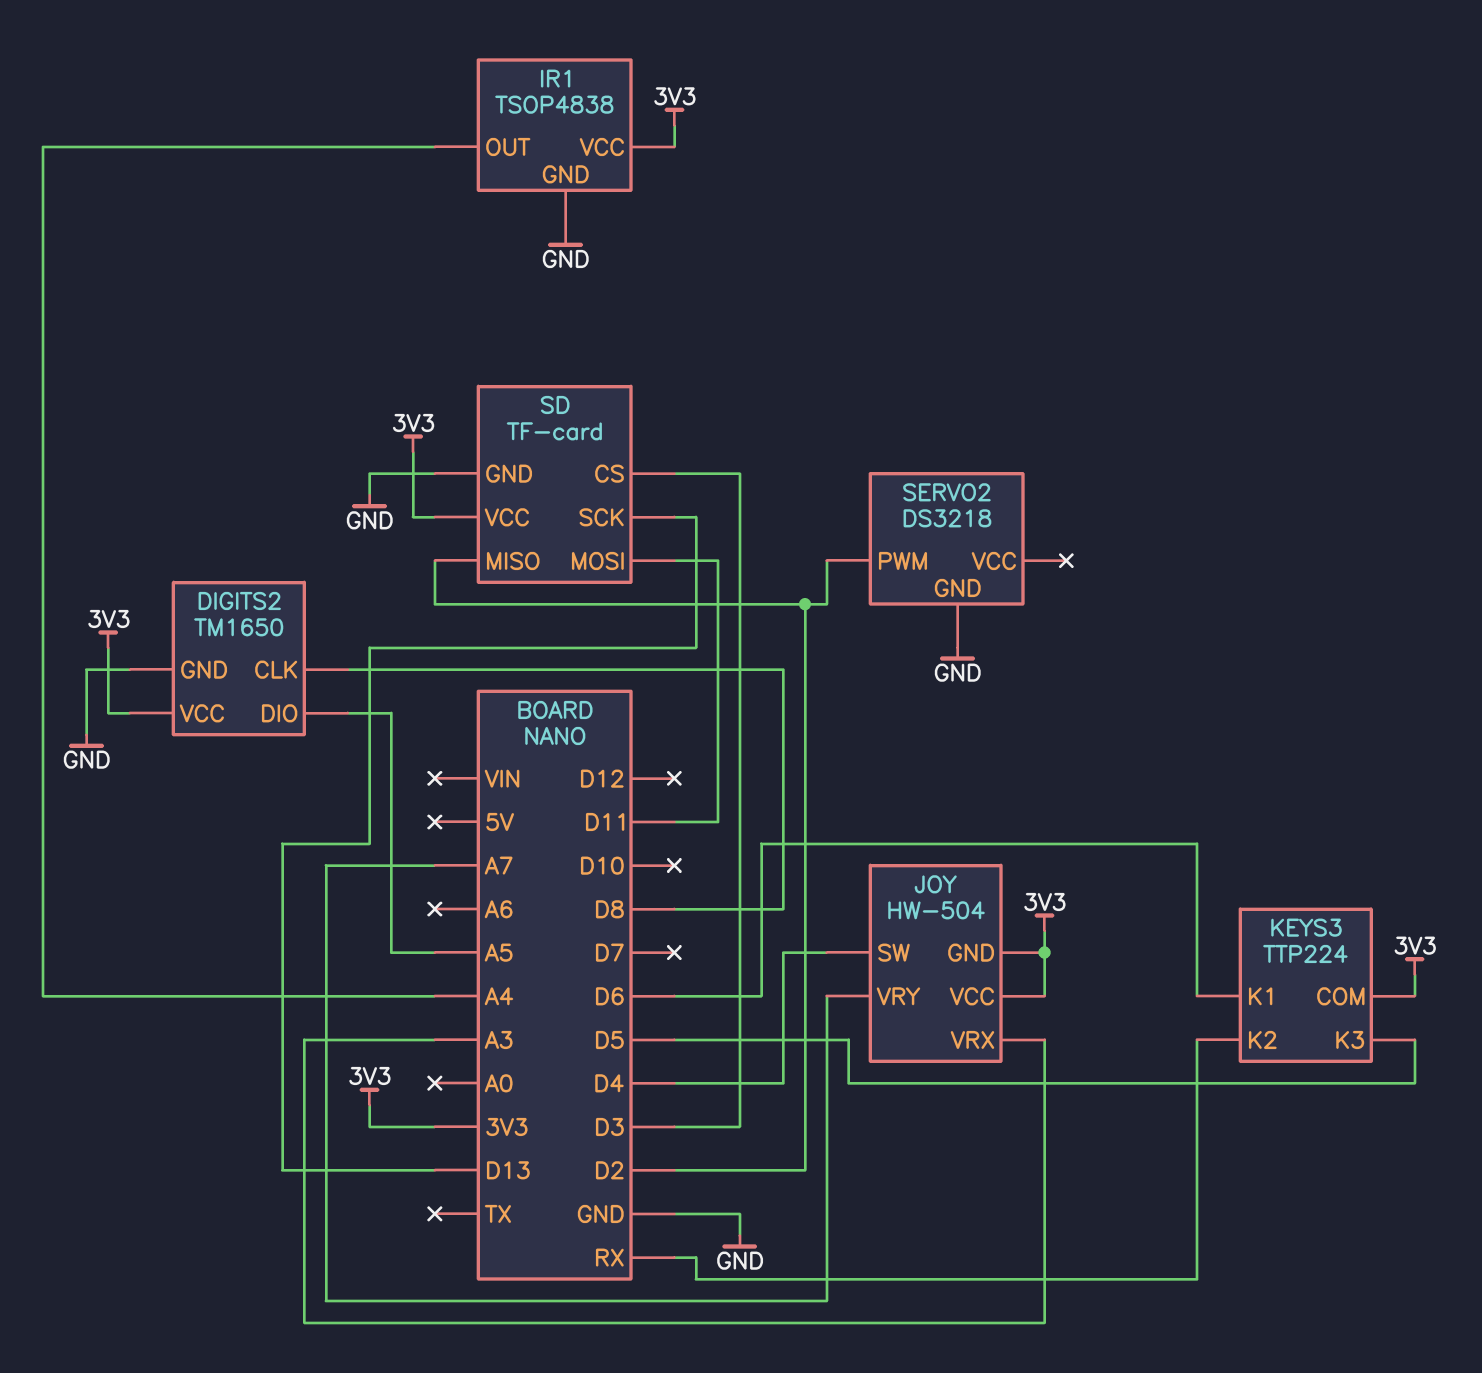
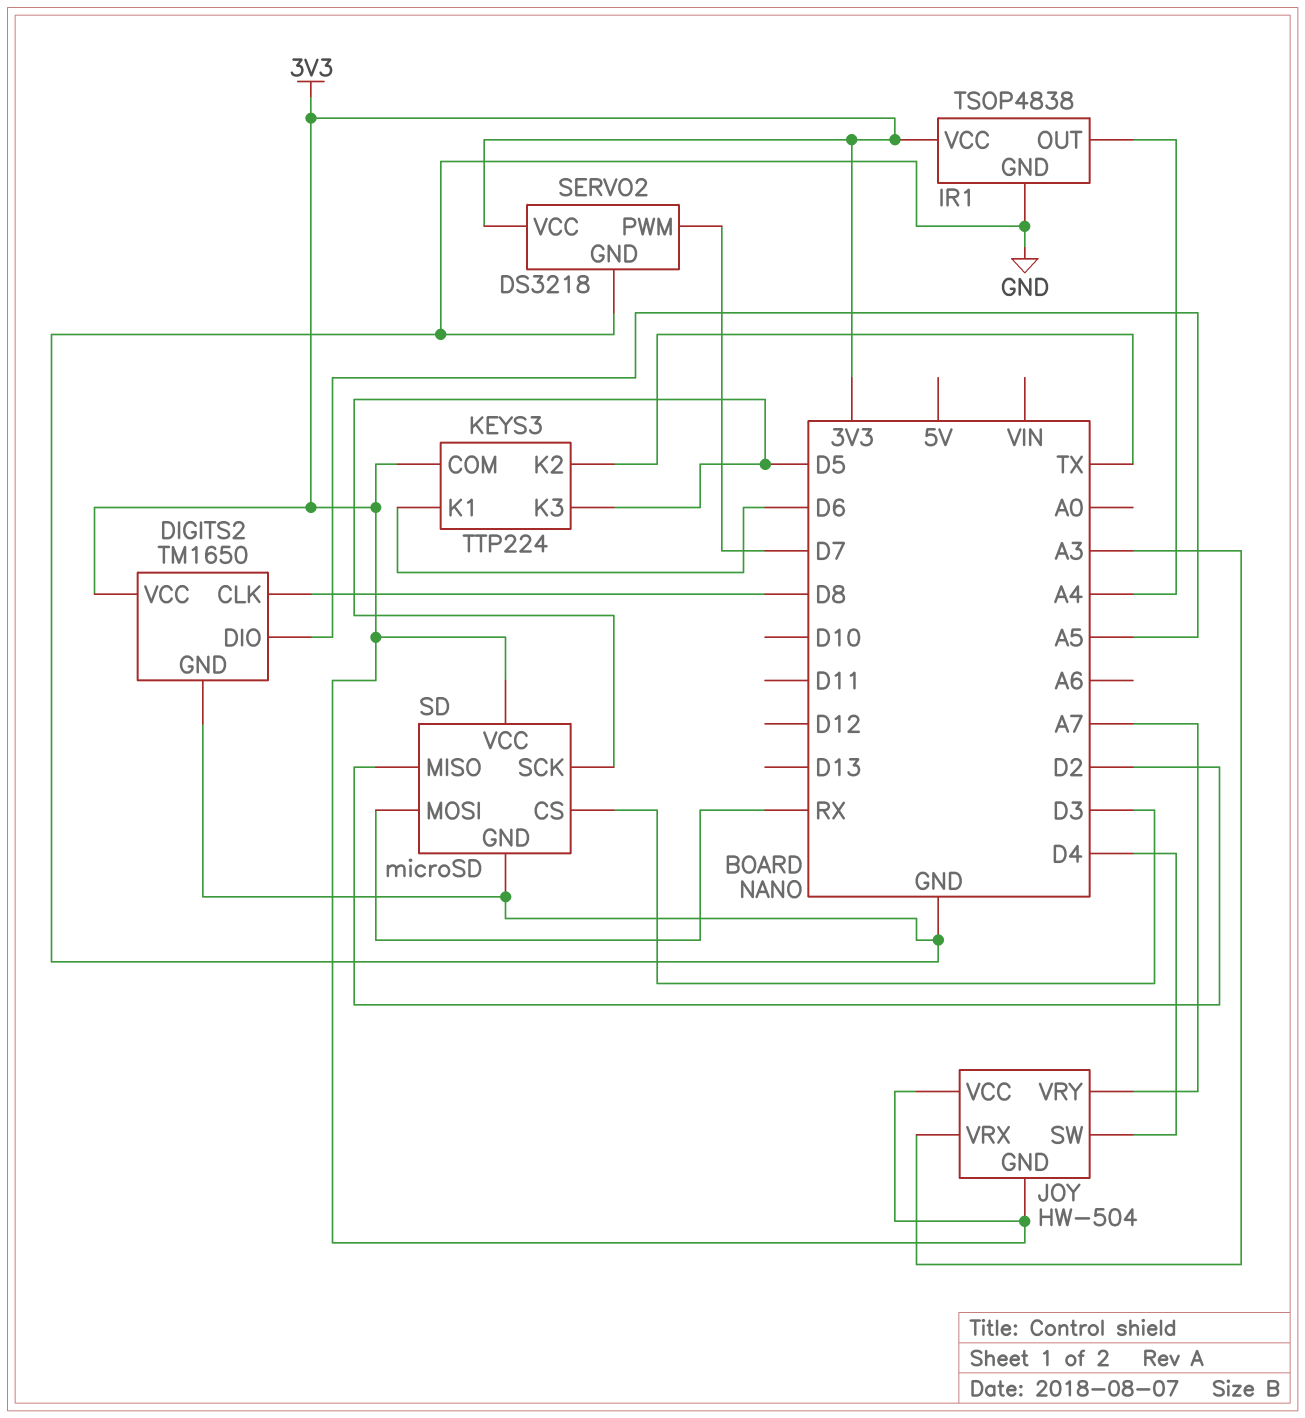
KEYS3 pin K2: RX -> TX
SD: TF-card -> microSD
SD pin MOSI: D11 -> RX
SD pin SCK: D13 -> D5
SERVO2 pin PWM: D2 -> D7
SERVO2 pin VCC: none -> 3V3

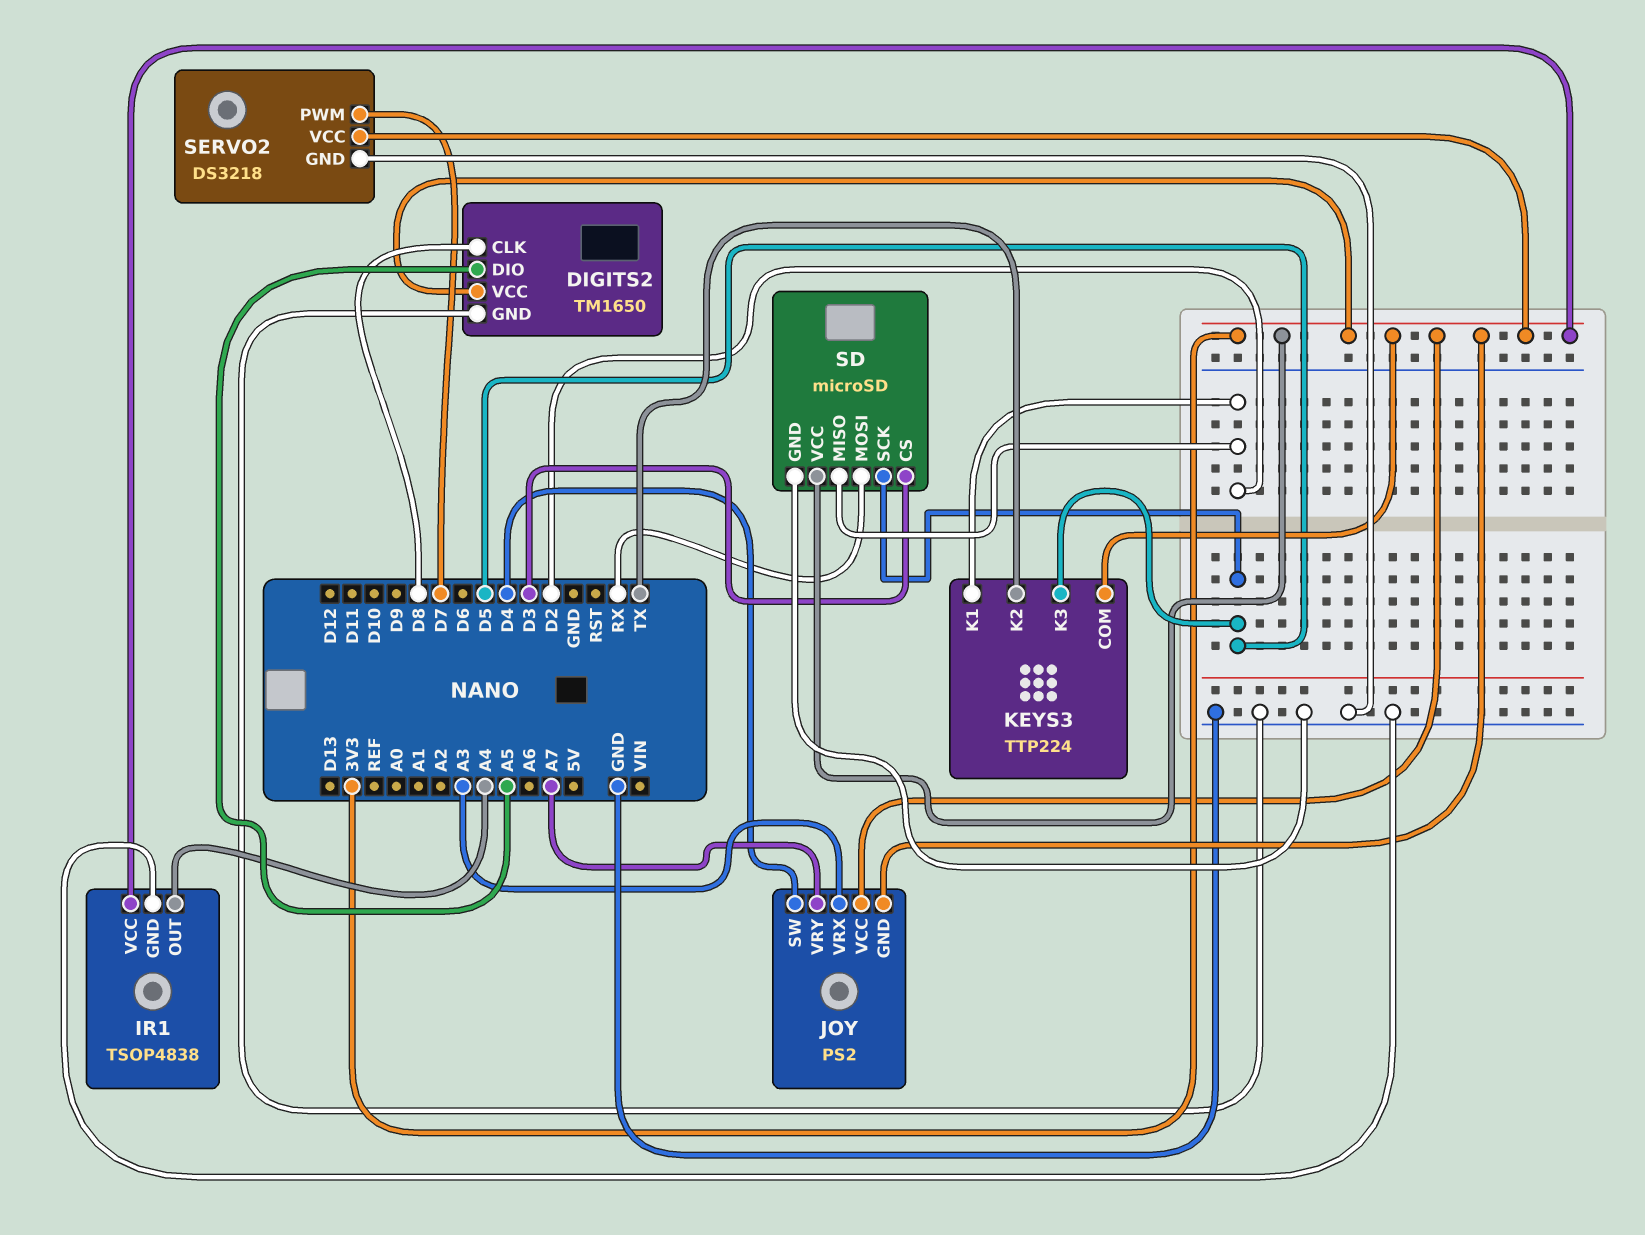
JOY: HW-504 -> PS2
KEYS3 pin K1: D6 -> D2

